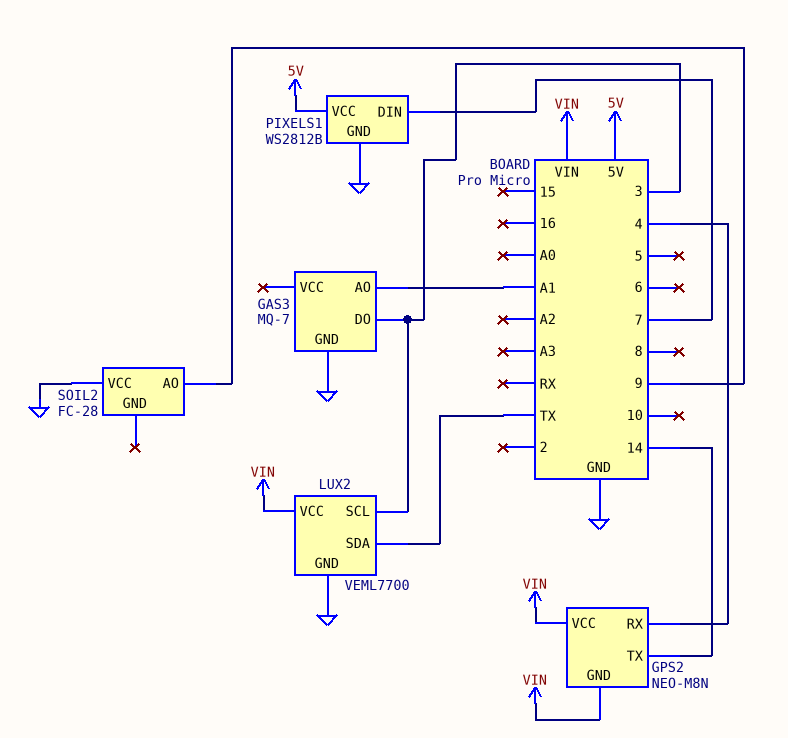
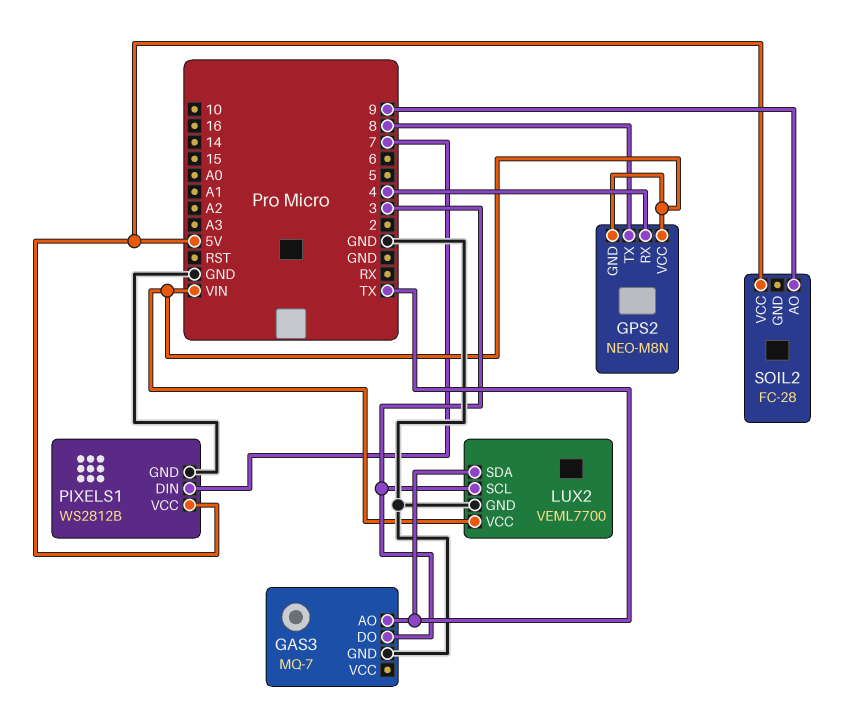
GAS3 pin AO: A1 -> TX
GPS2 pin TX: 14 -> 8
SOIL2 pin VCC: GND -> 5V

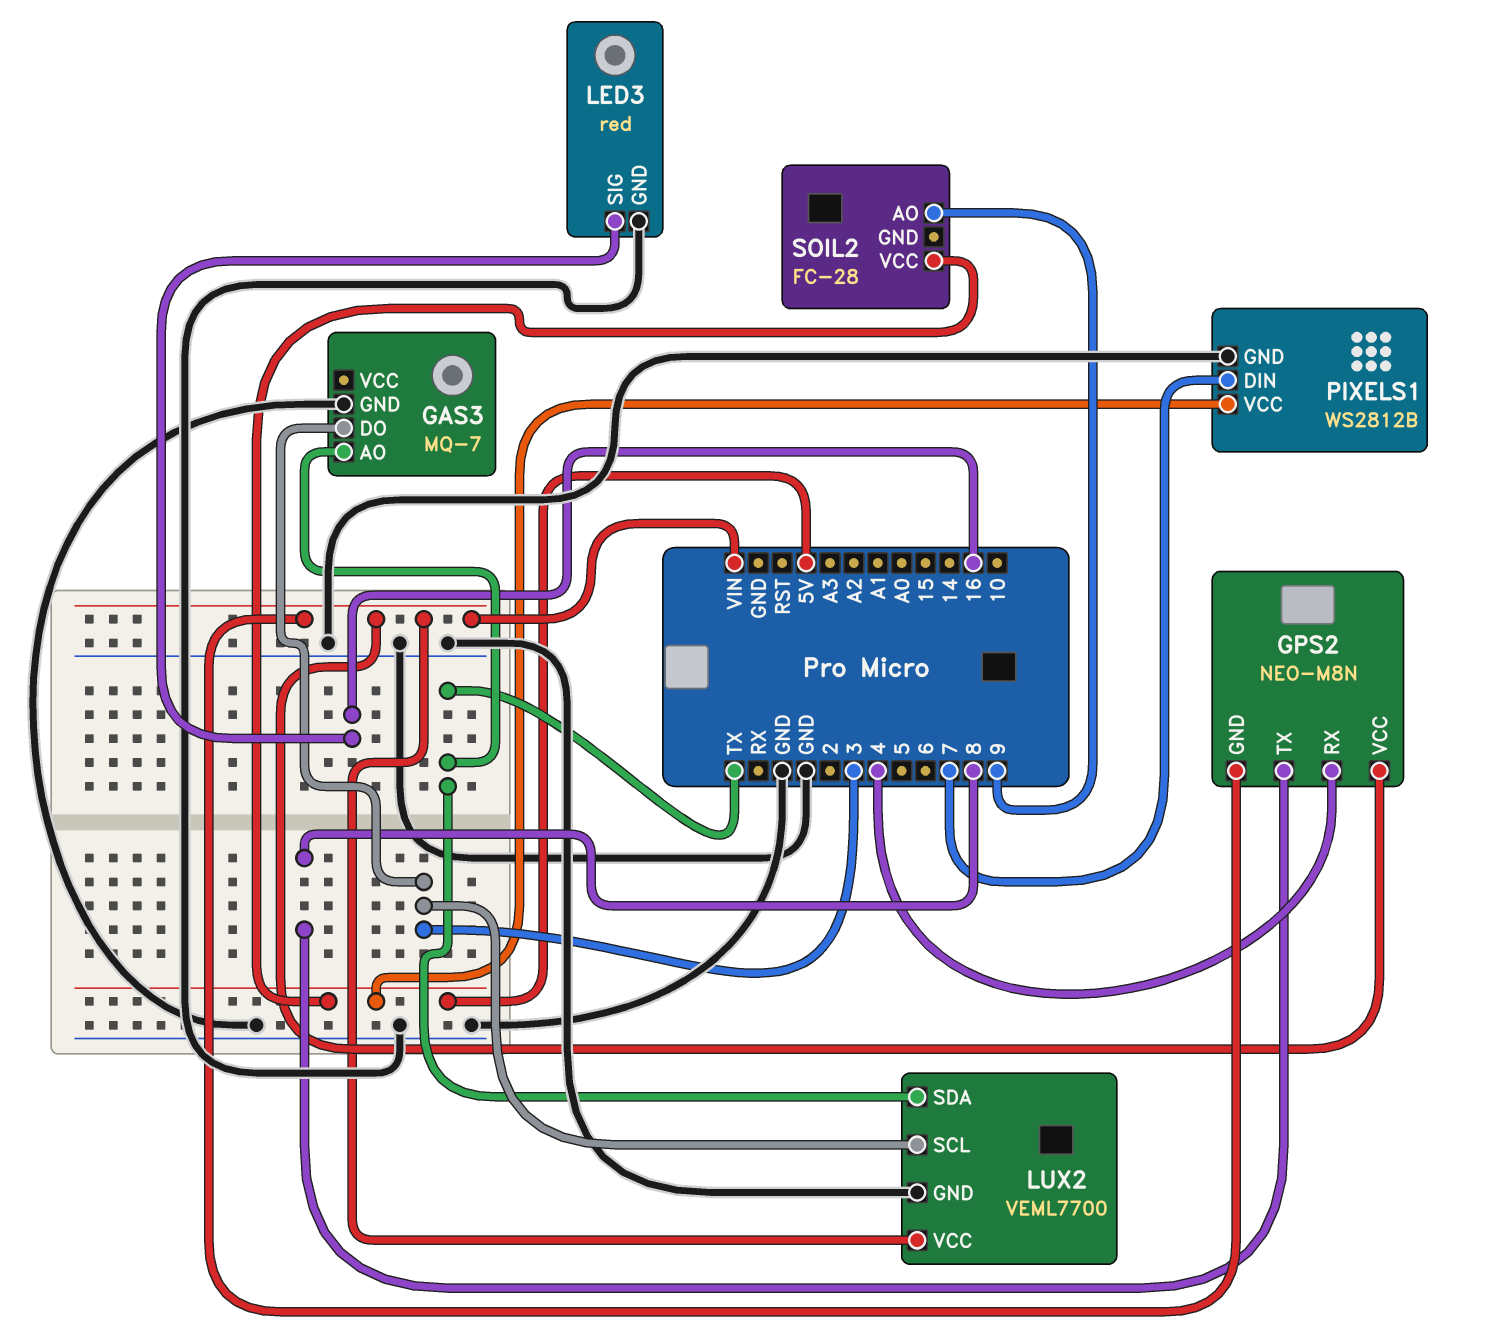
LED3: none -> red
LED3 pin GND: none -> GND
LED3 pin SIG: none -> 16

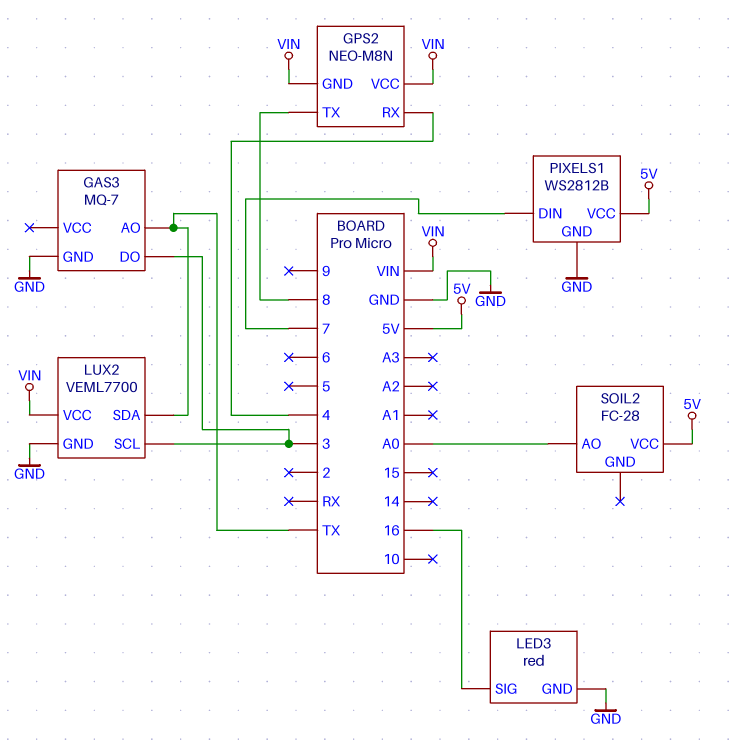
SOIL2 pin AO: 9 -> A0

